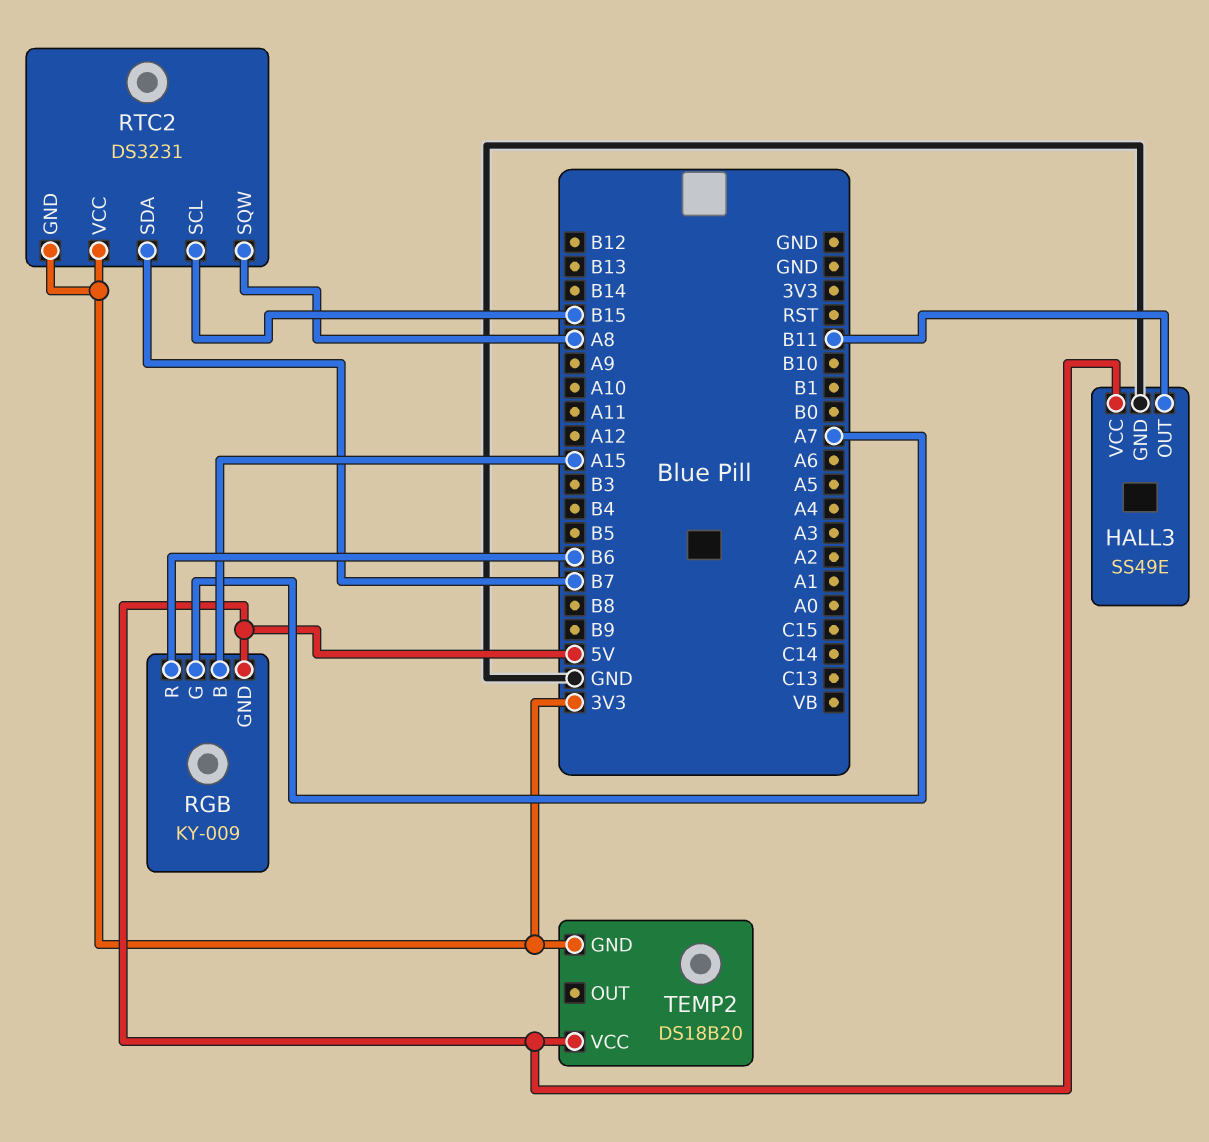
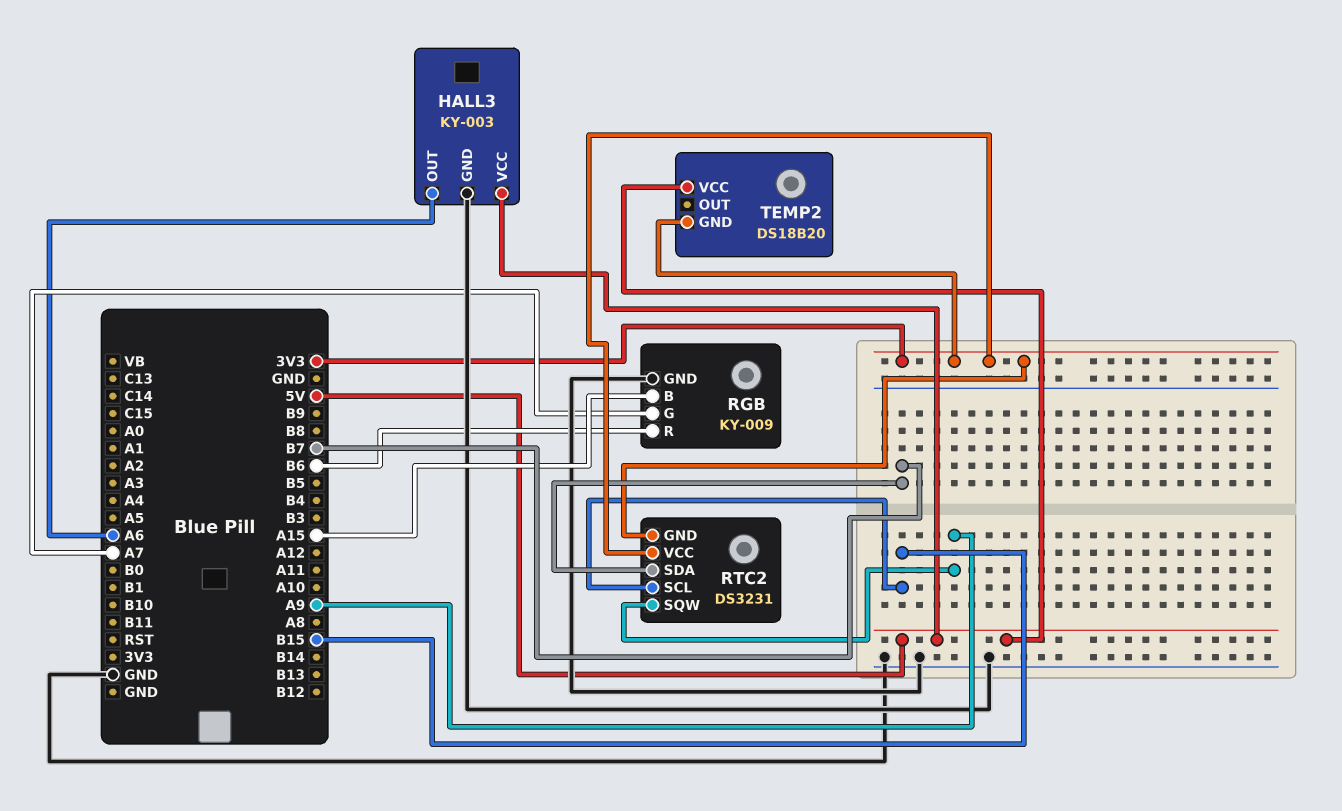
HALL3: SS49E -> KY-003
HALL3 pin OUT: B11 -> A6
RGB pin GND: 5V -> GND
RTC2 pin SQW: A8 -> A9

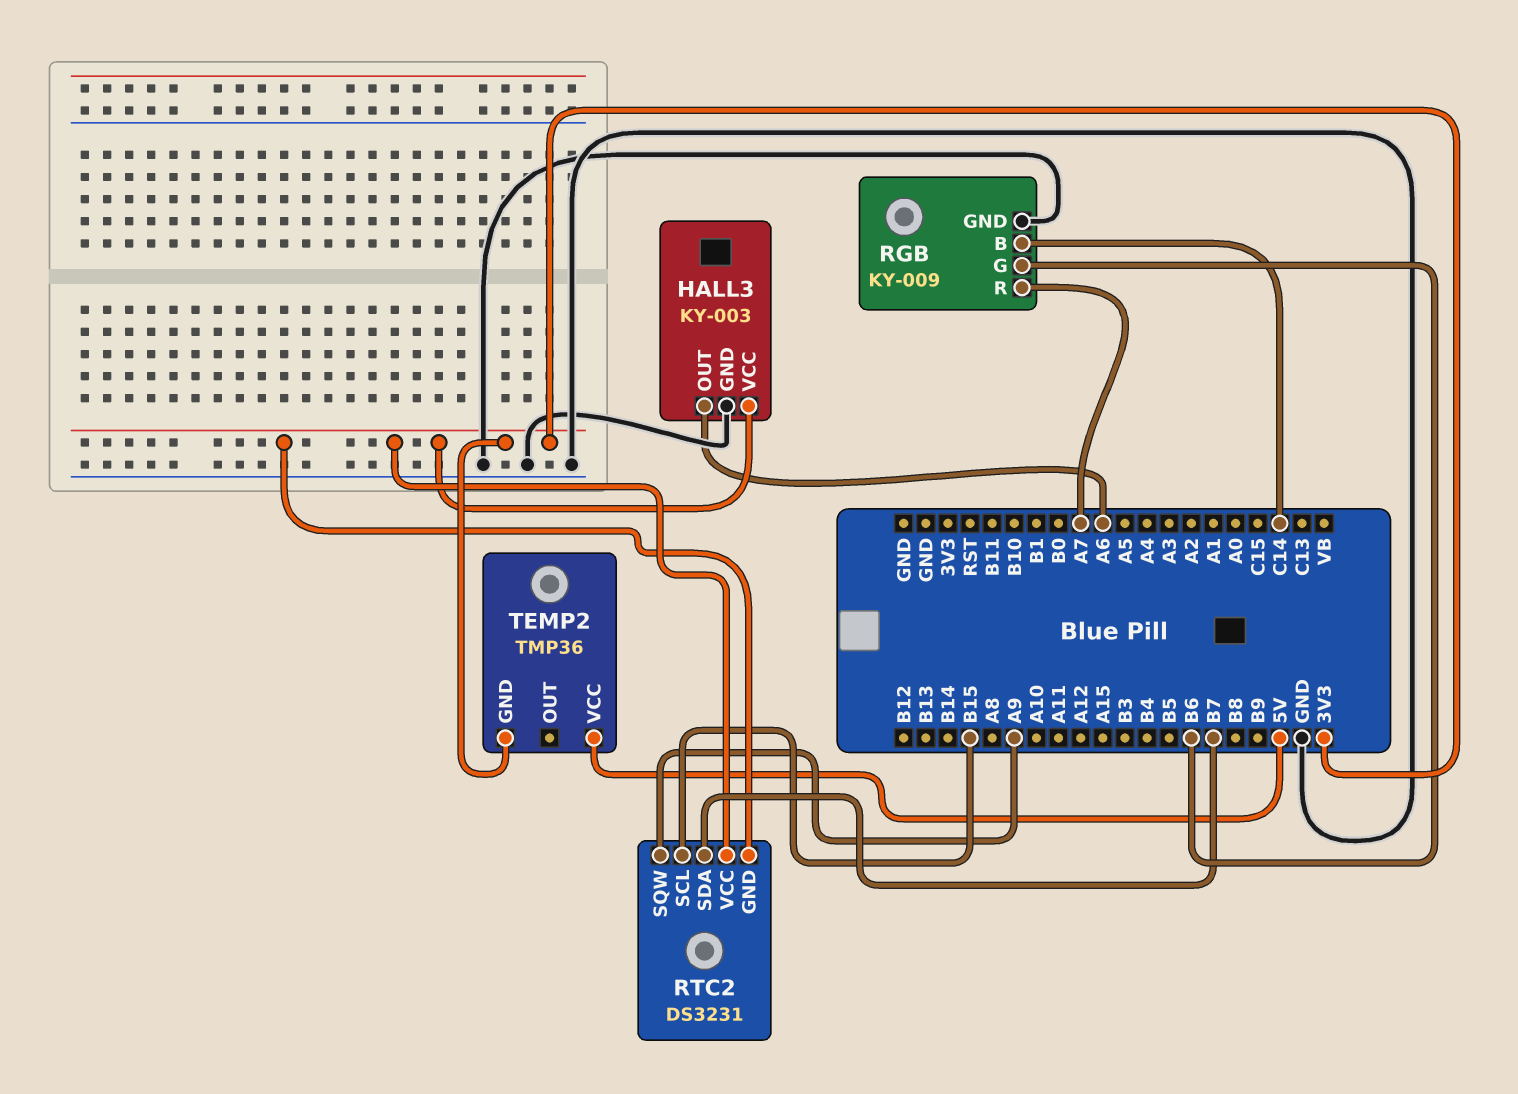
HALL3 pin VCC: 5V -> 3V3
RGB pin B: A15 -> C14
RGB pin G: A7 -> B6
RGB pin R: B6 -> A7
TEMP2: DS18B20 -> TMP36

